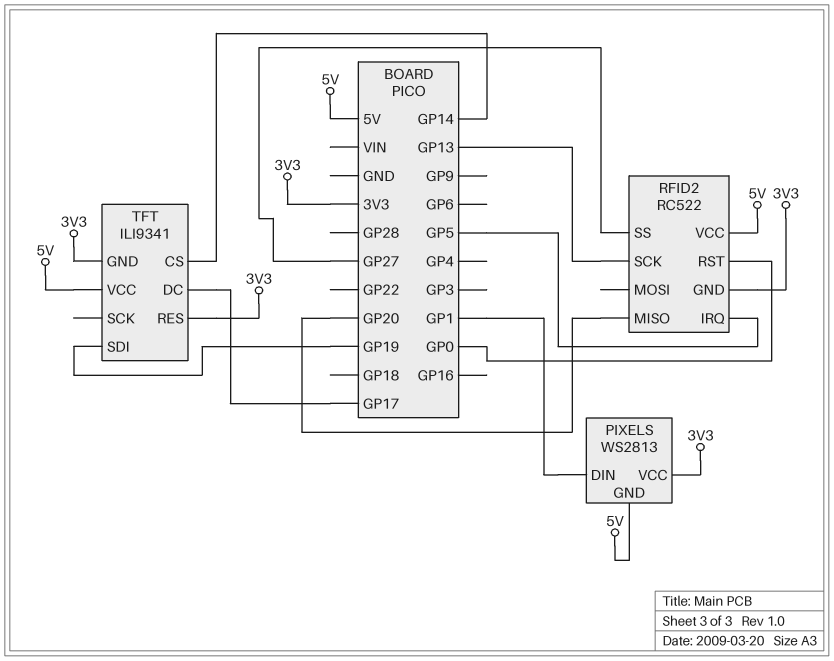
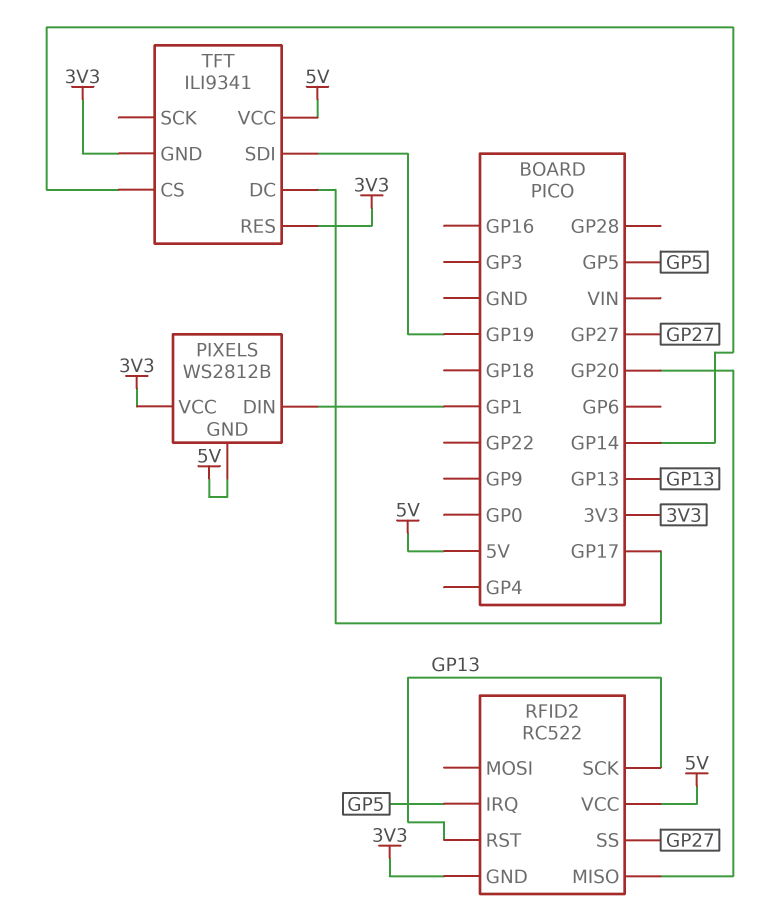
PIXELS: WS2813 -> WS2812B
RFID2 pin RST: GP0 -> GP13

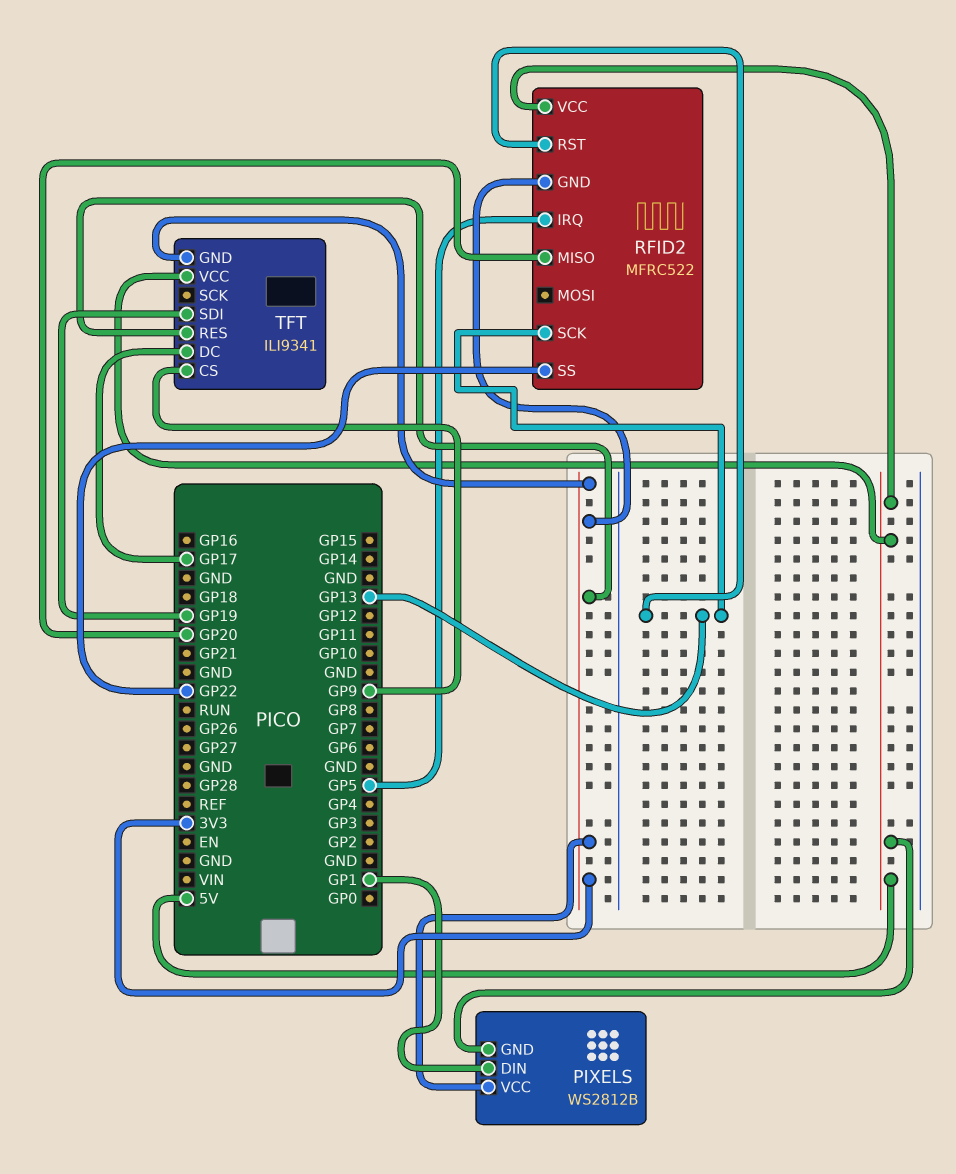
RFID2: RC522 -> MFRC522
RFID2 pin SS: GP27 -> GP22
TFT pin CS: GP14 -> GP9

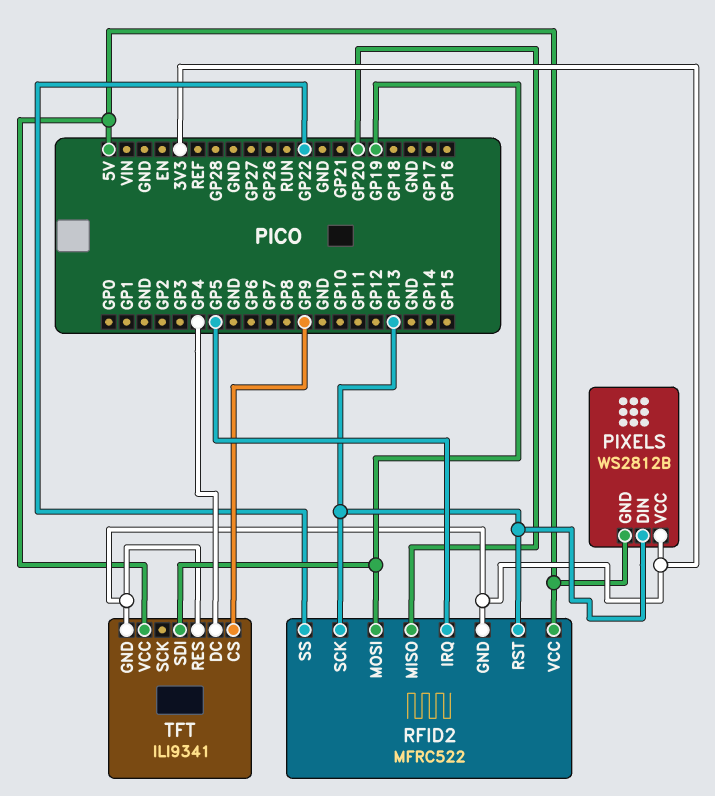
PIXELS pin DIN: GP1 -> GP13
RFID2 pin MOSI: none -> GP19
TFT pin DC: GP17 -> GP4

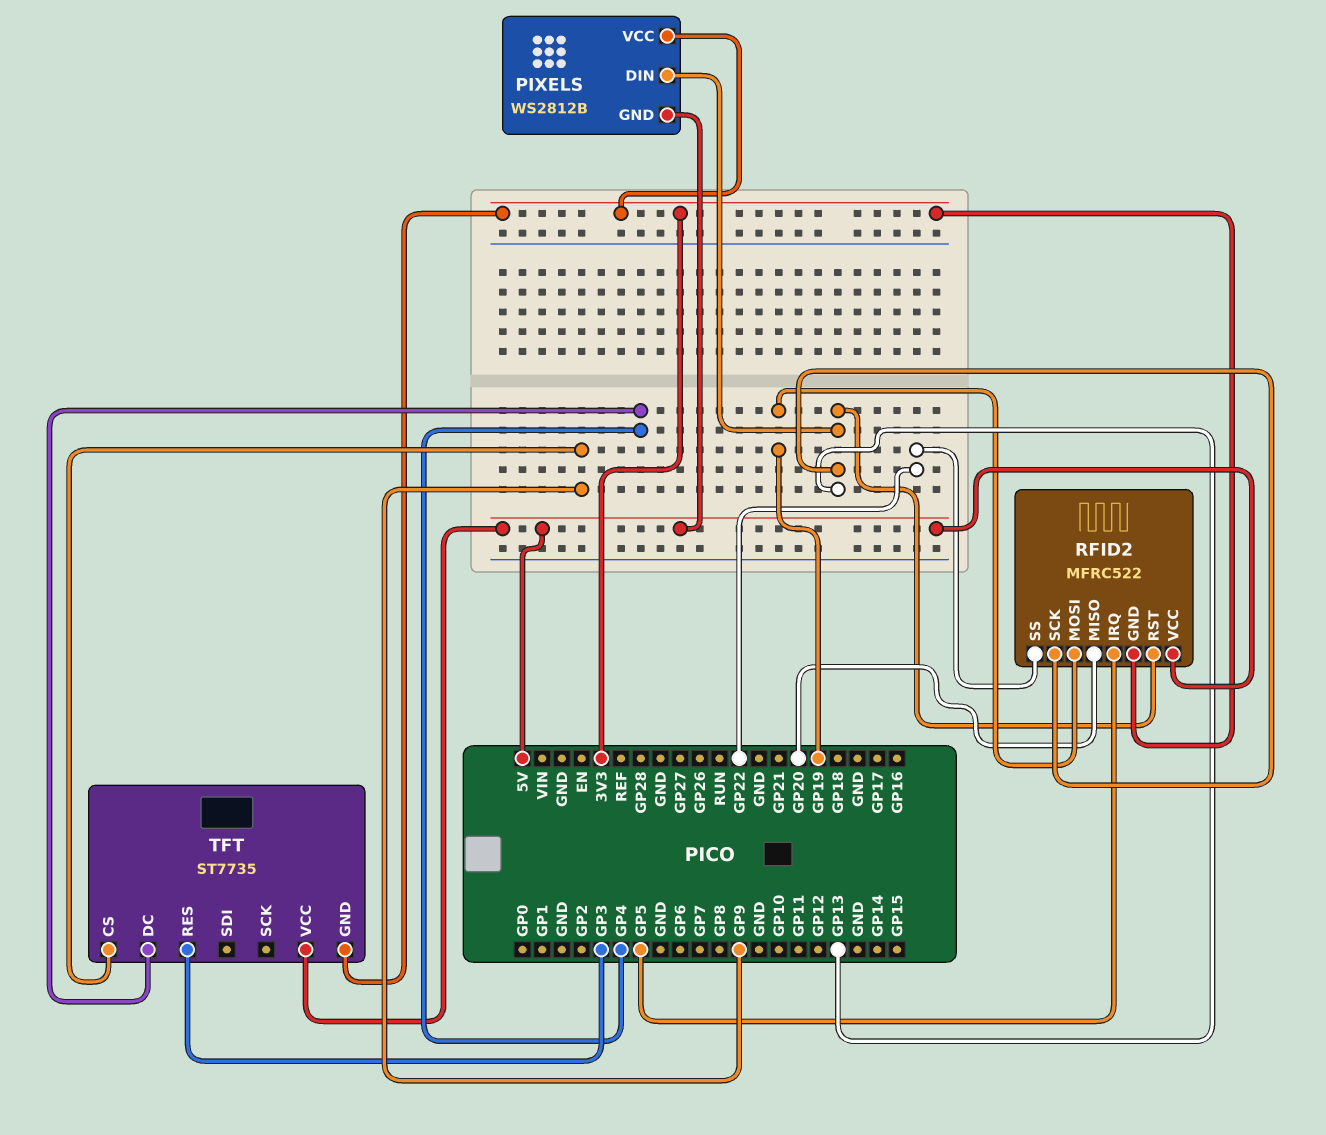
TFT: ILI9341 -> ST7735
TFT pin RES: 3V3 -> GP3
TFT pin SDI: GP19 -> none

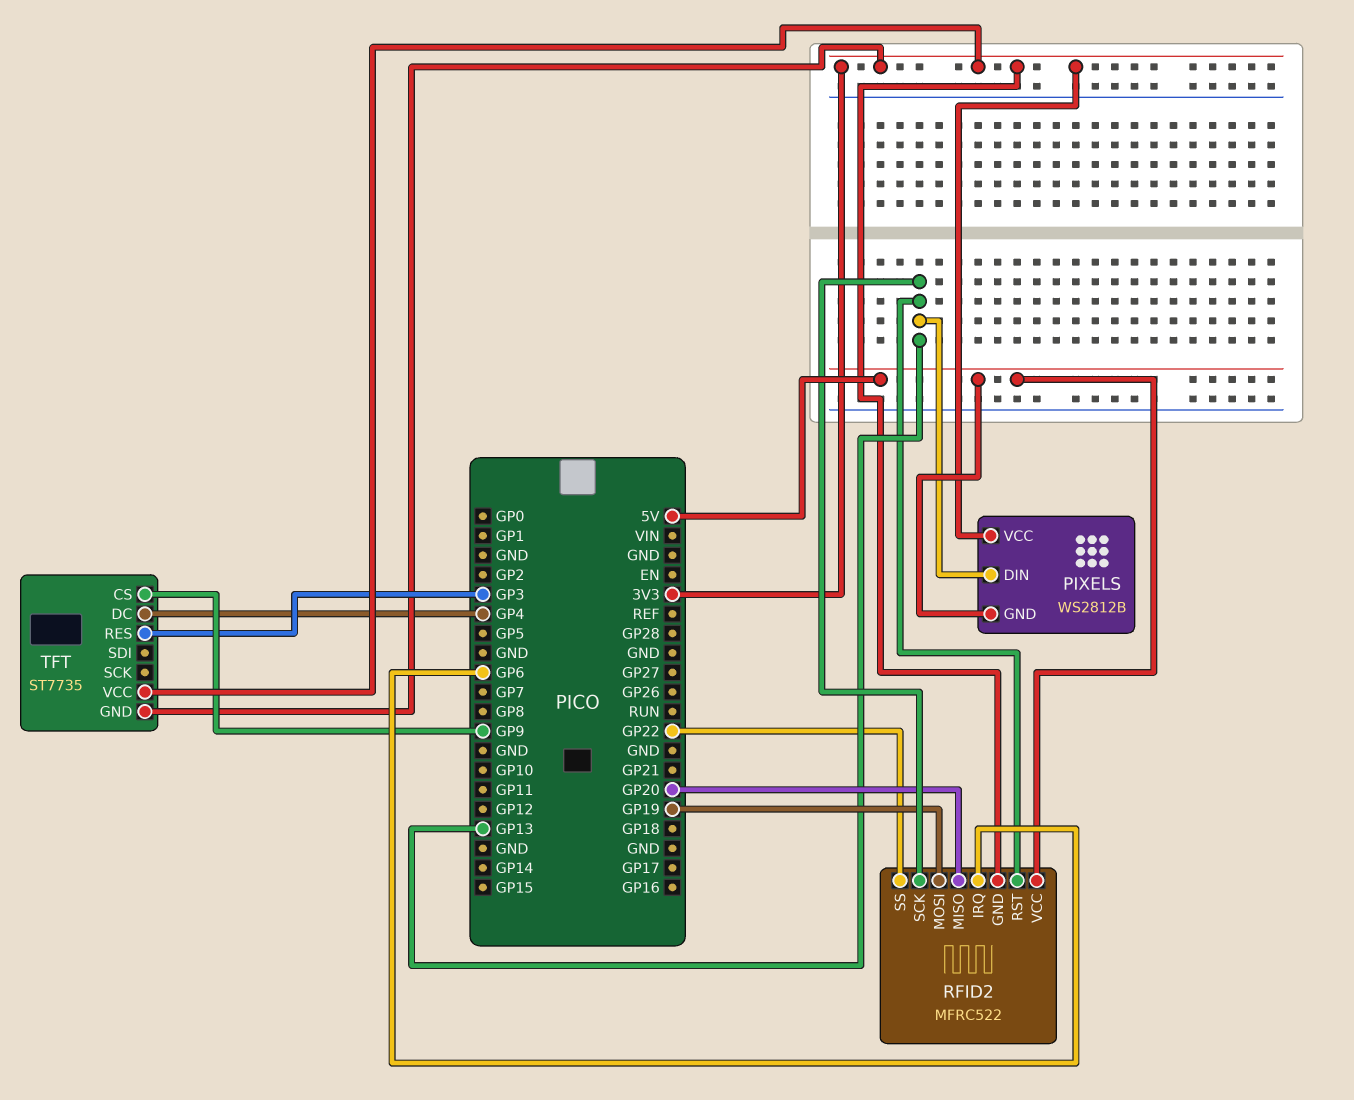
RFID2 pin IRQ: GP5 -> GP6
TFT pin VCC: 5V -> 3V3

